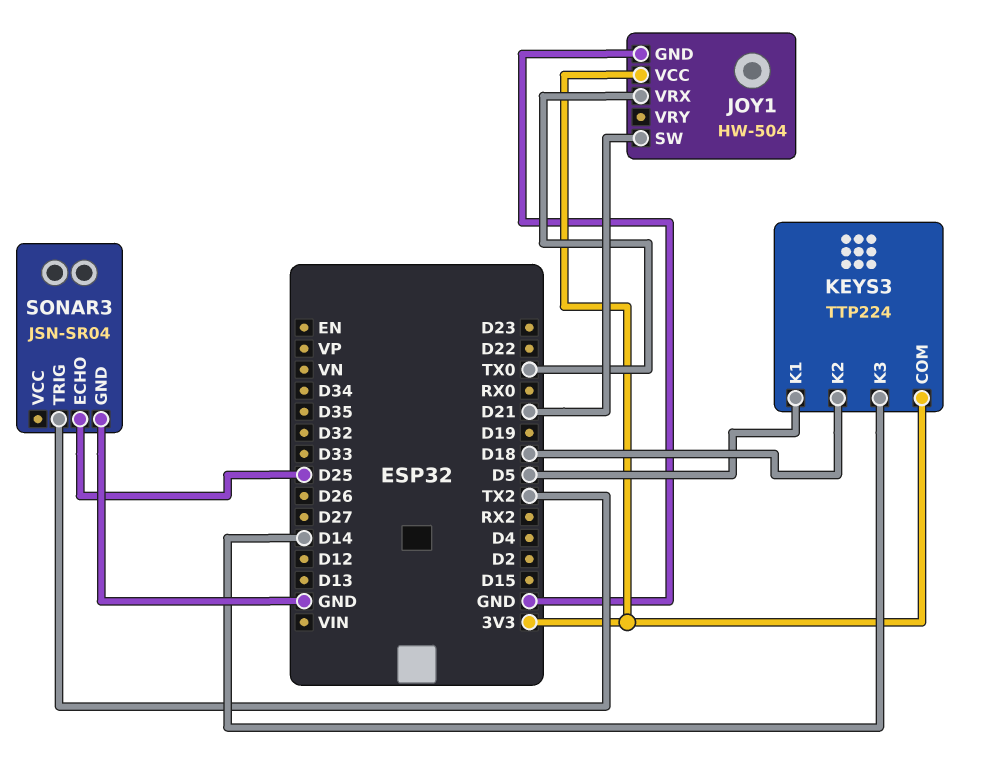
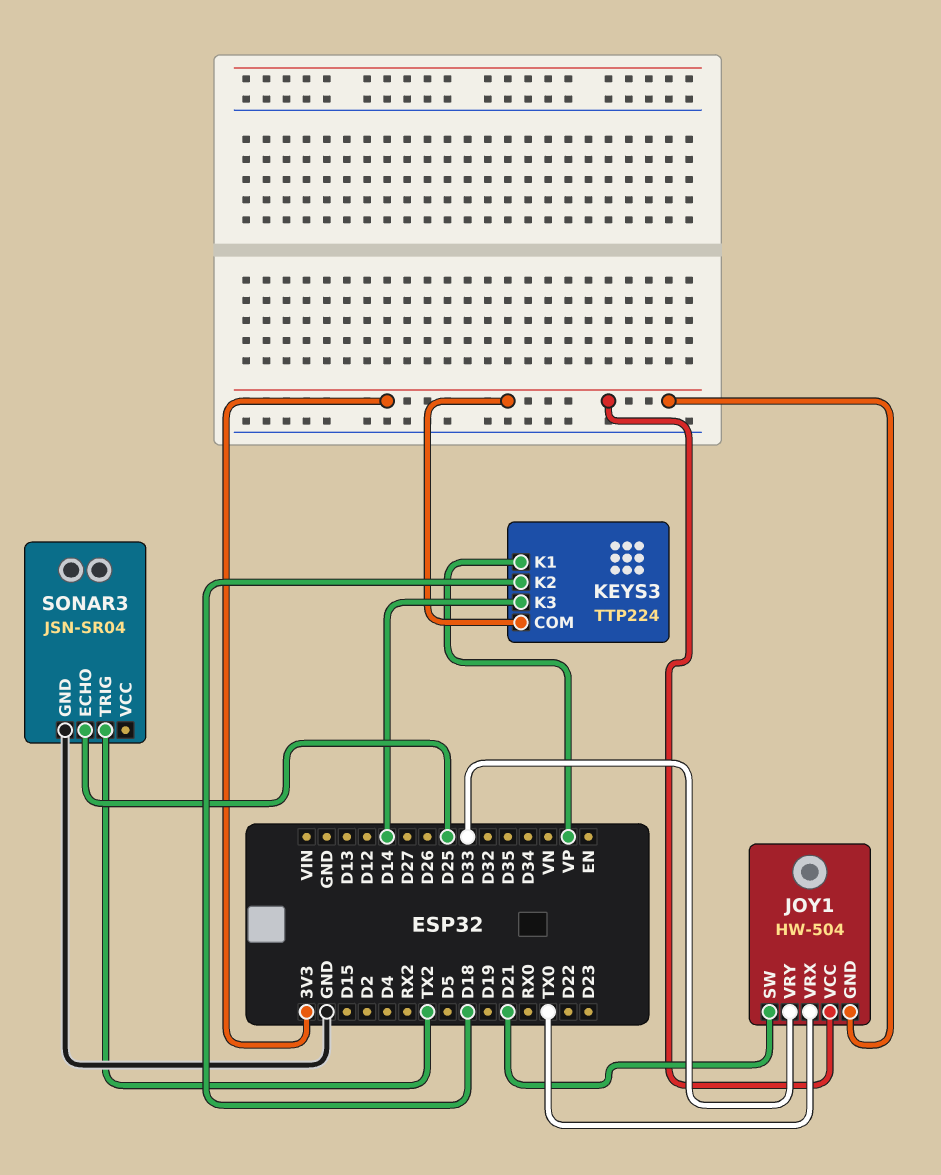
JOY1 pin GND: GND -> 3V3
JOY1 pin VRY: none -> D33
KEYS3 pin K1: D5 -> VP

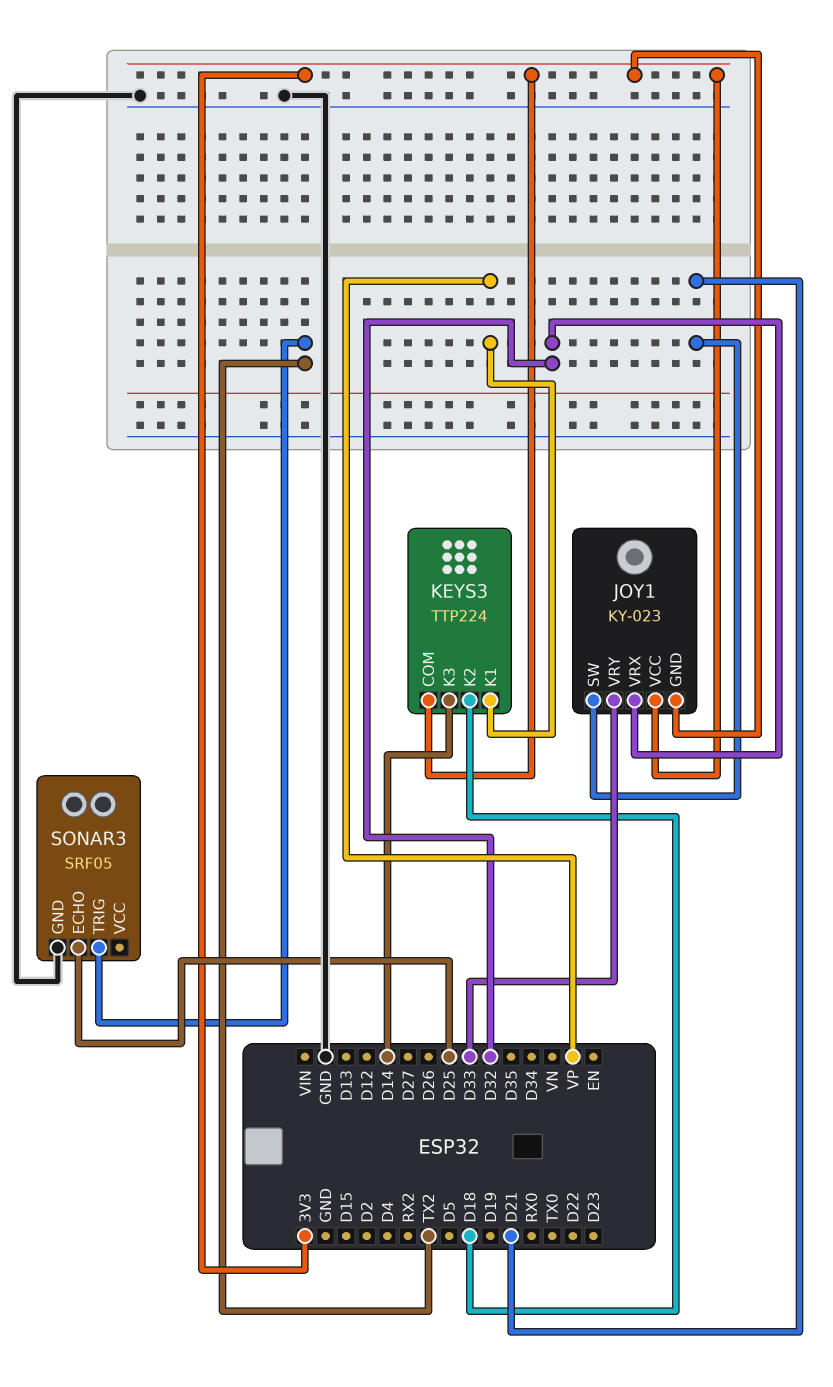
JOY1: HW-504 -> KY-023
JOY1 pin VRX: TX0 -> D32
SONAR3: JSN-SR04 -> SRF05

